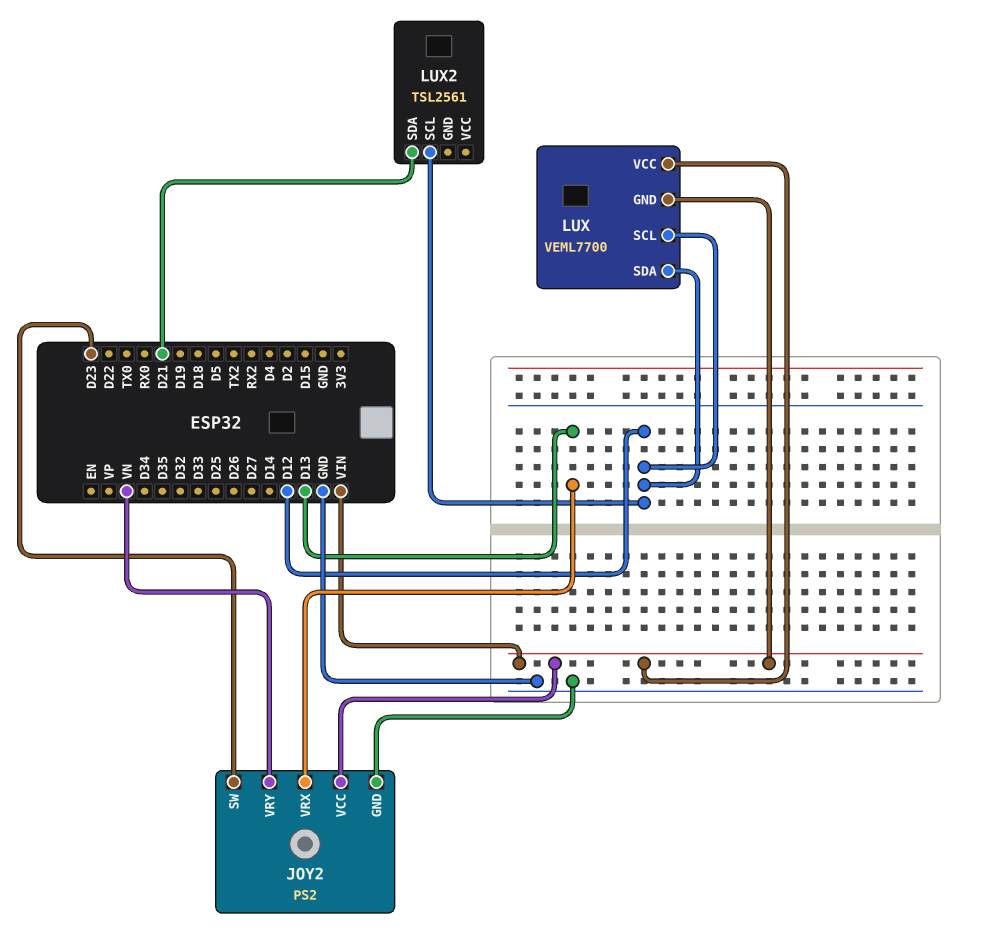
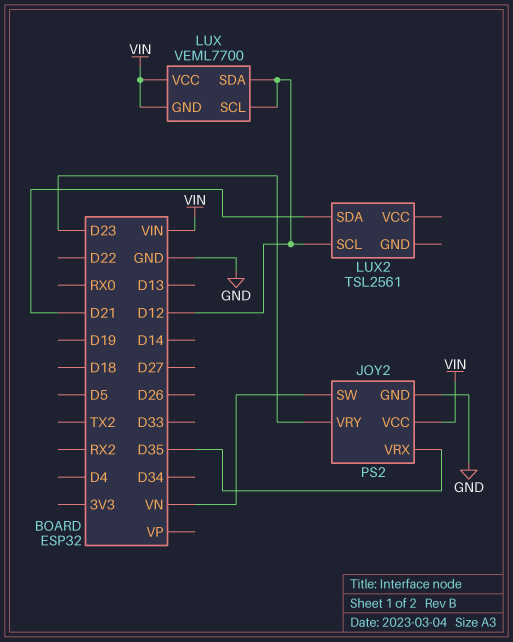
JOY2 pin SW: D23 -> VN
JOY2 pin VRX: D13 -> D35
JOY2 pin VRY: VN -> D23

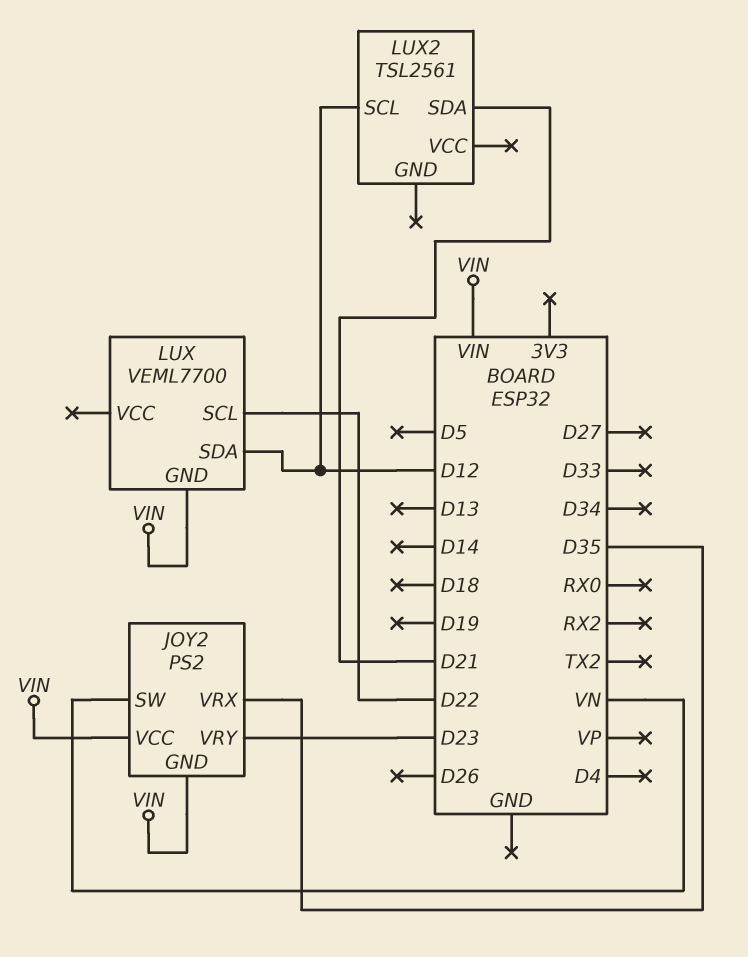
JOY2 pin GND: GND -> VIN
LUX pin SCL: D12 -> D22
LUX pin VCC: VIN -> none

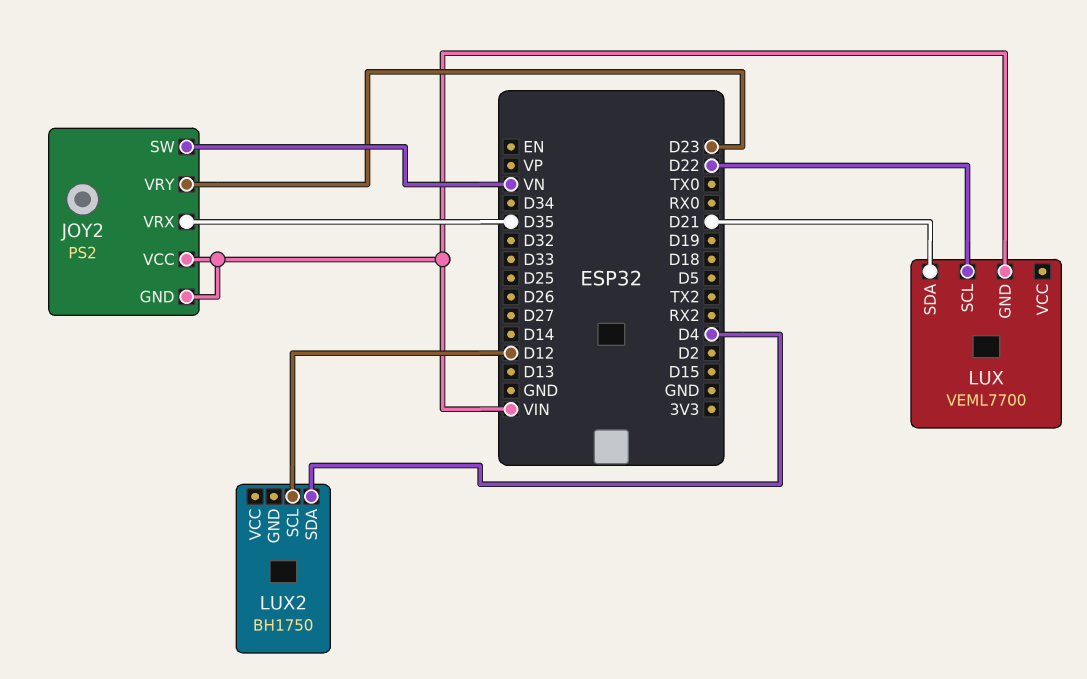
LUX pin SDA: D12 -> D21
LUX2: TSL2561 -> BH1750
LUX2 pin SDA: D21 -> D4

